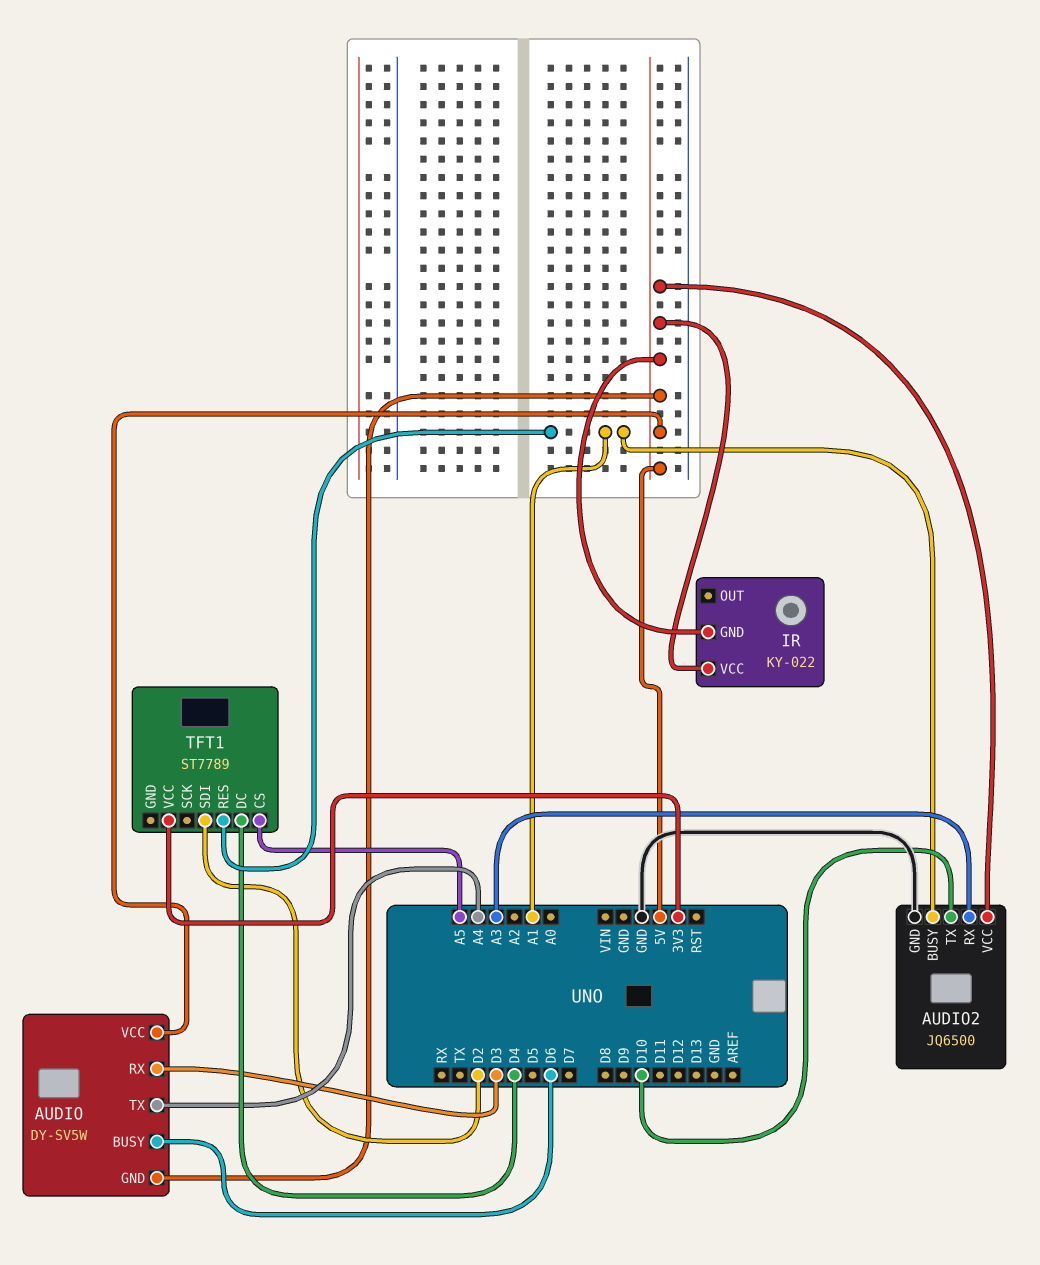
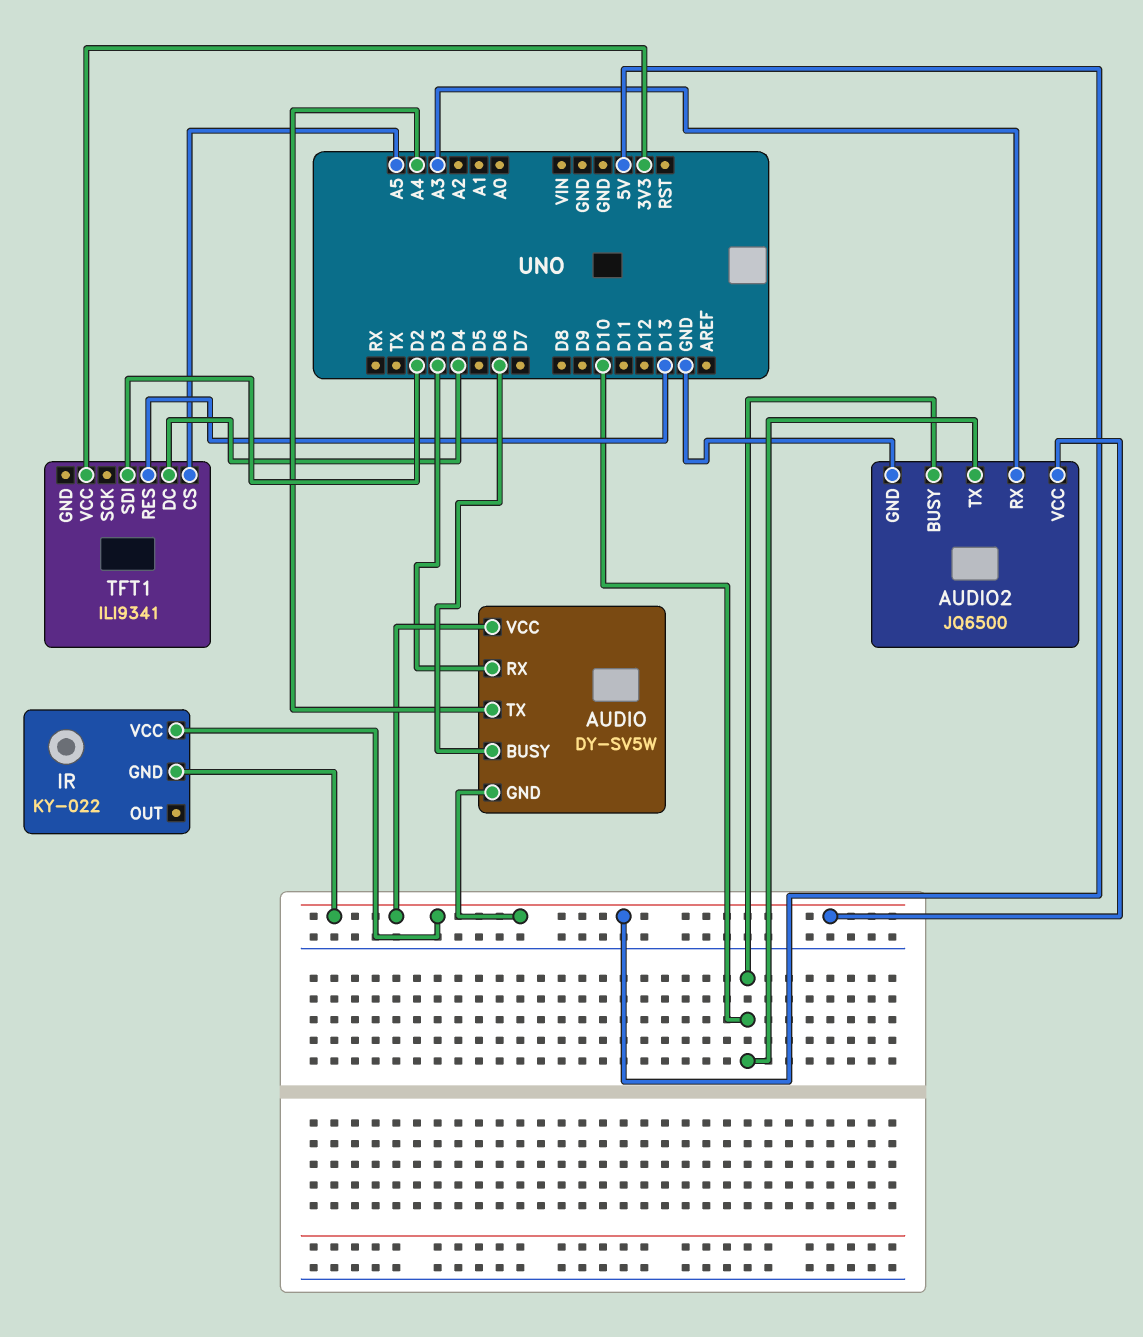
AUDIO2 pin BUSY: A1 -> D10
TFT1: ST7789 -> ILI9341
TFT1 pin RES: A1 -> D13

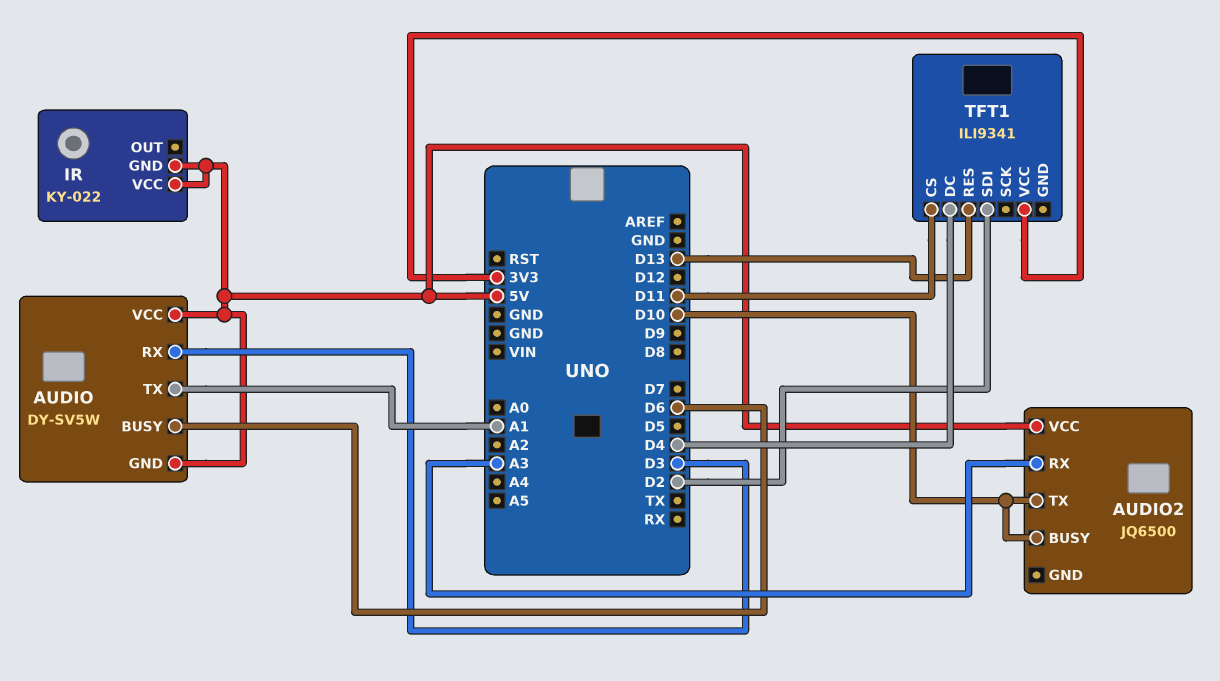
AUDIO pin TX: A4 -> A1
AUDIO2 pin GND: GND -> none
TFT1 pin CS: A5 -> D11

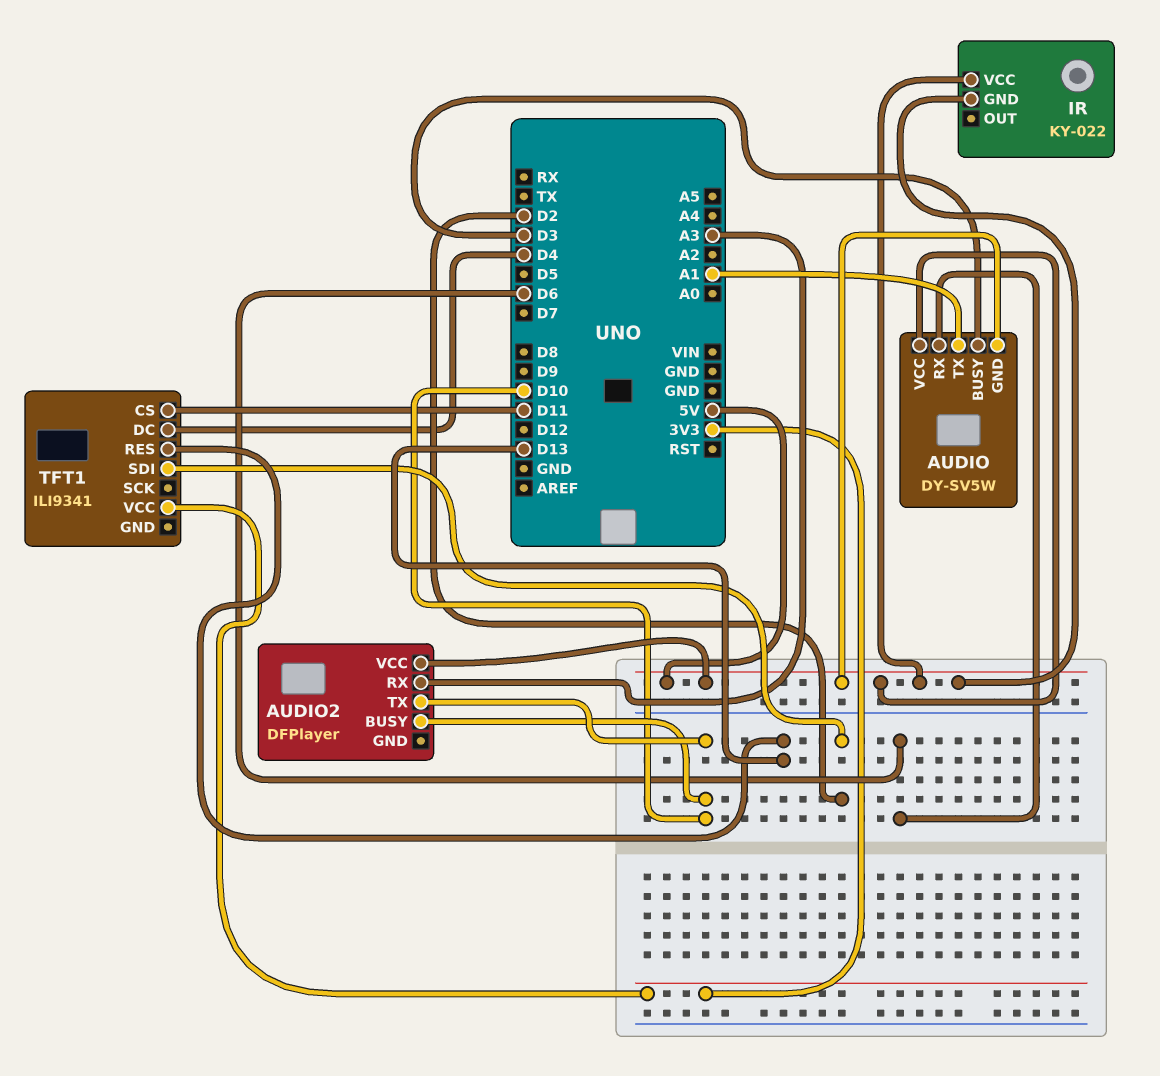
AUDIO pin BUSY: D6 -> D3
AUDIO pin RX: D3 -> D6
AUDIO2: JQ6500 -> DFPlayer

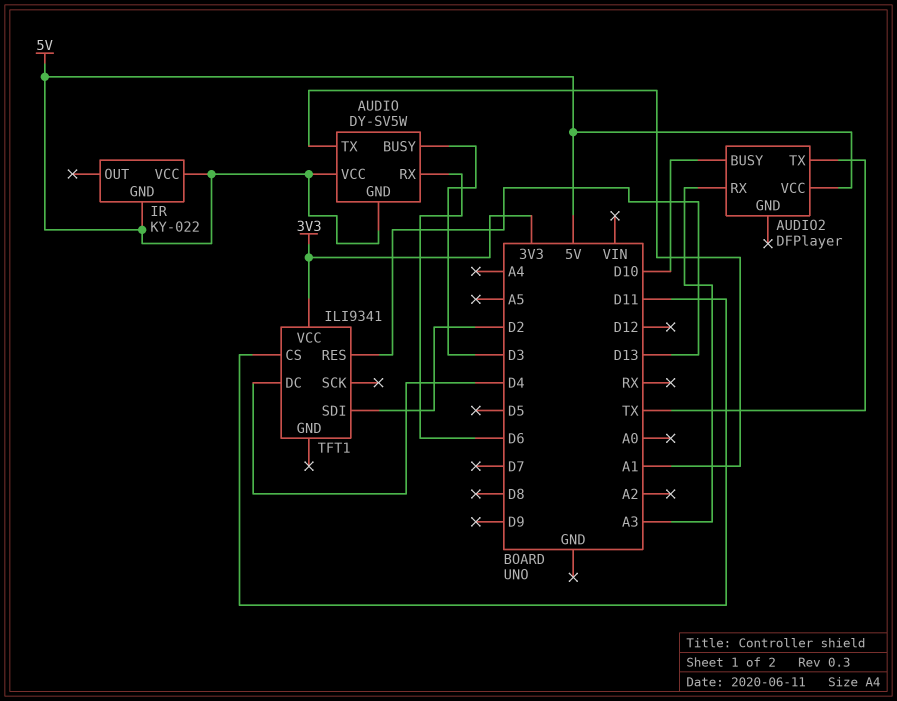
AUDIO2 pin TX: D10 -> TX

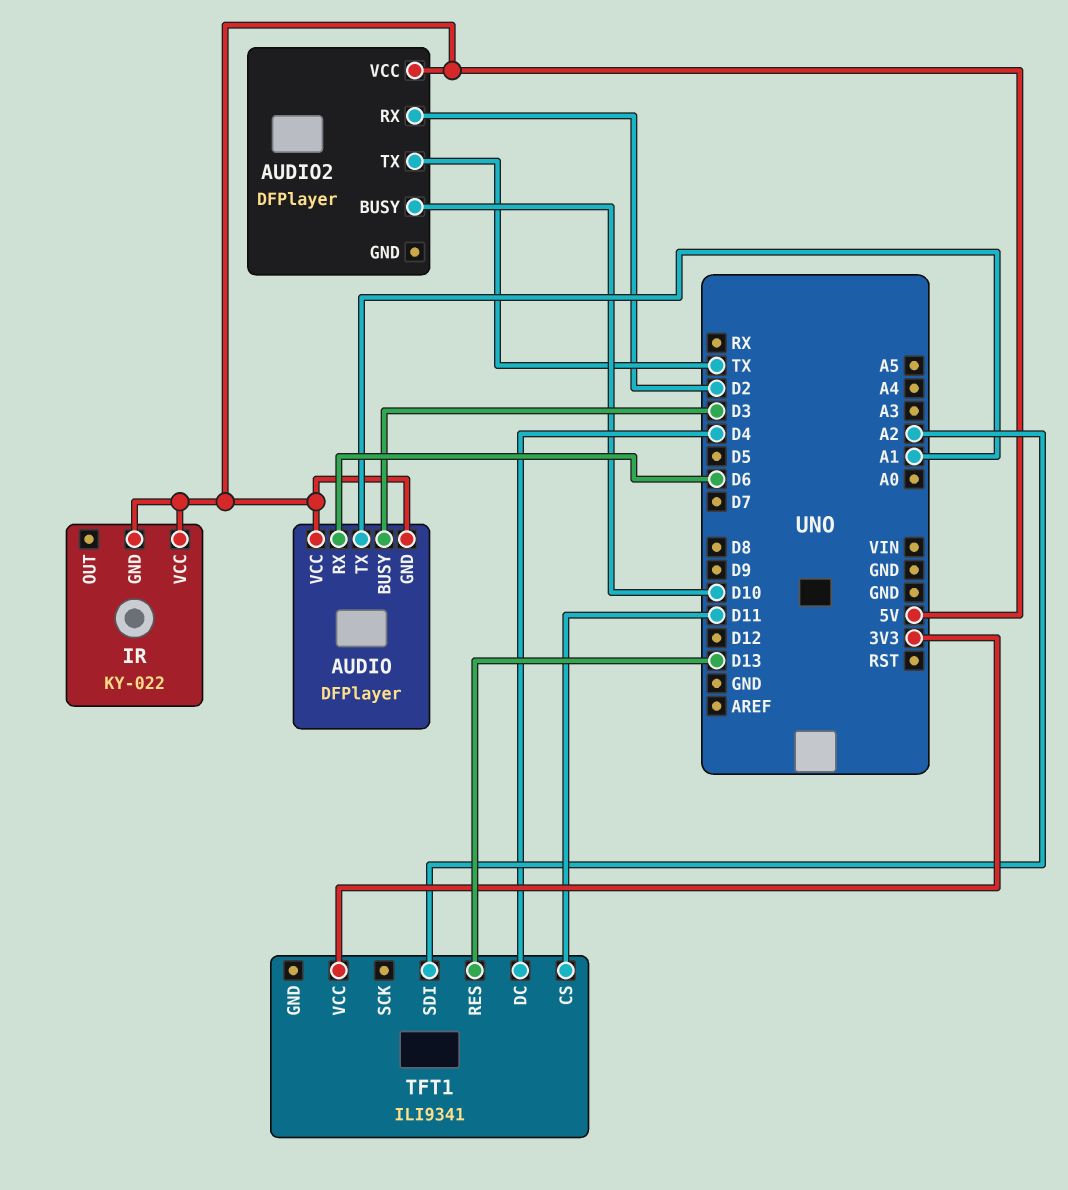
AUDIO: DY-SV5W -> DFPlayer
AUDIO2 pin RX: A3 -> D2
TFT1 pin SDI: D2 -> A2

